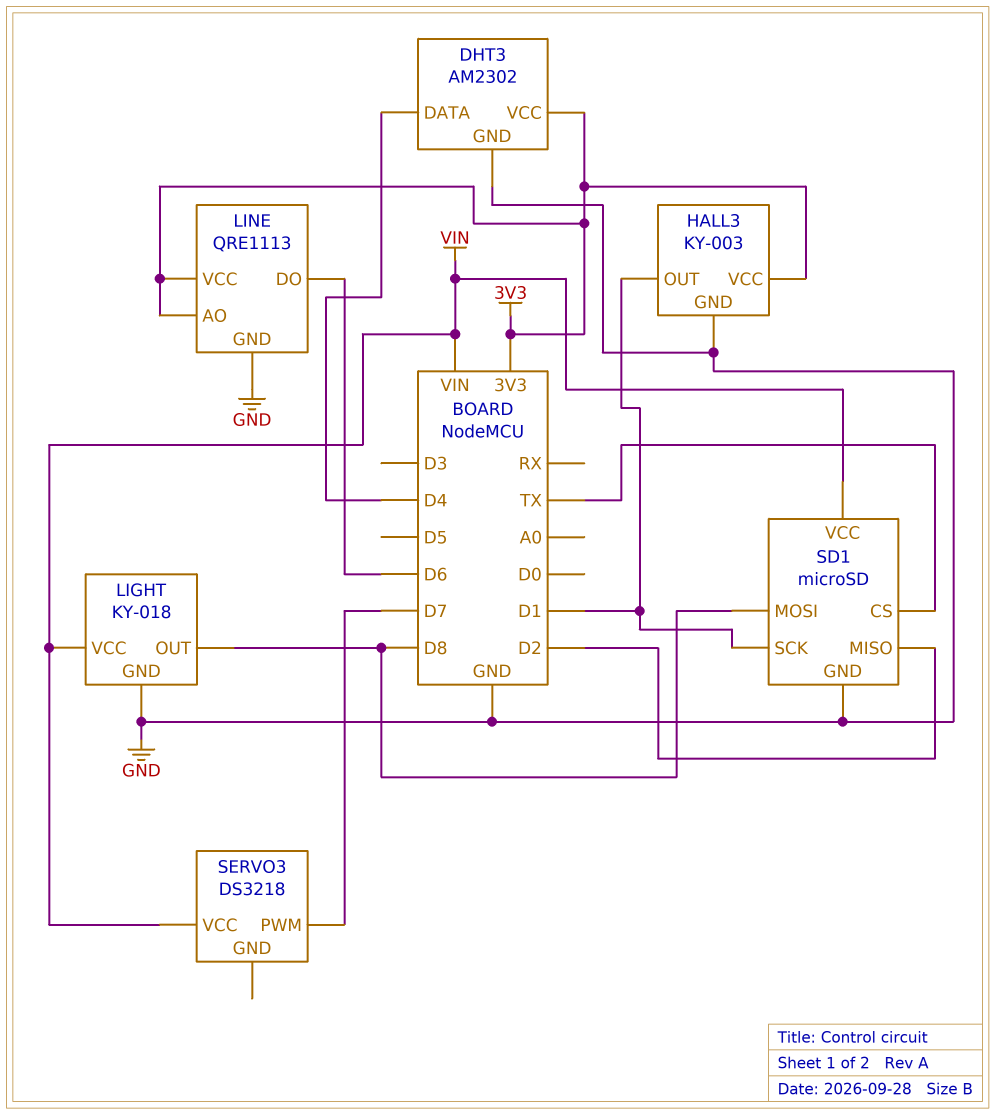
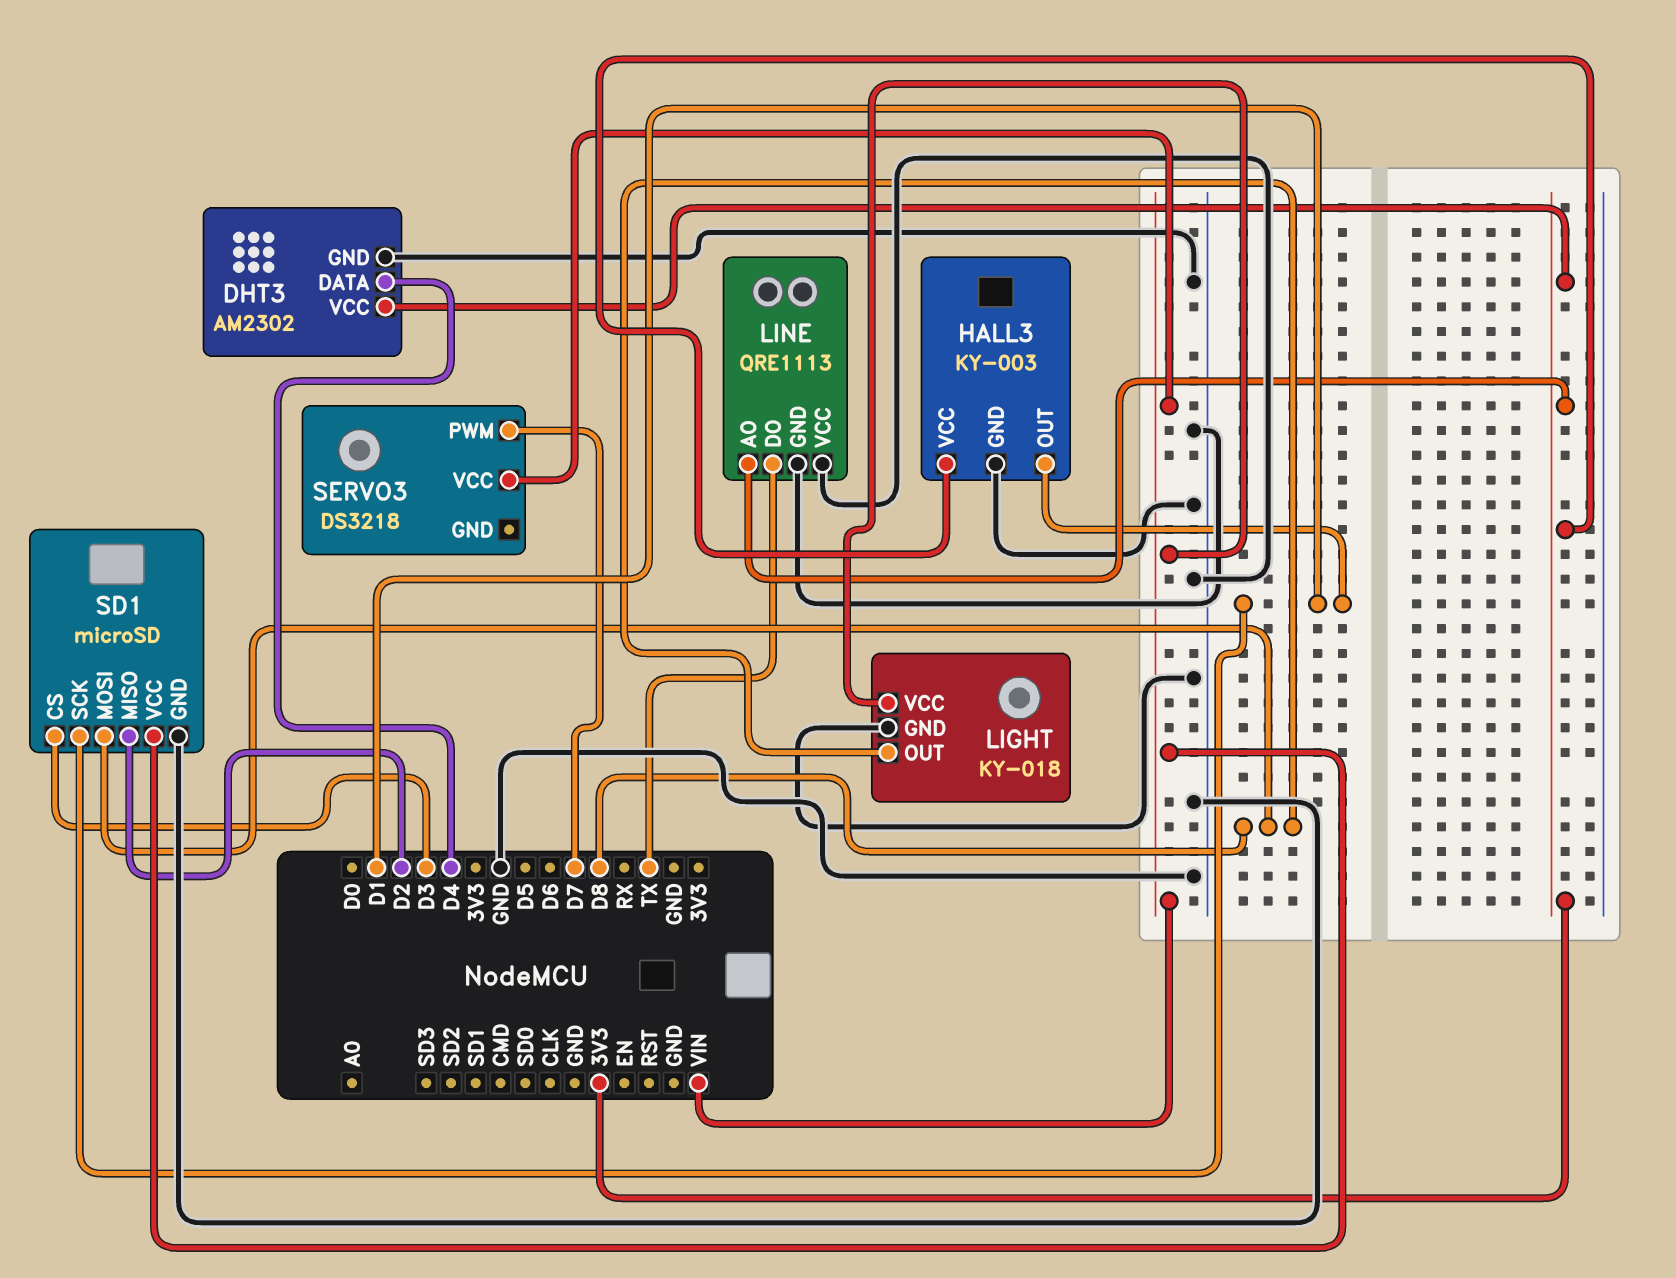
LINE pin DO: D6 -> TX
LINE pin VCC: 3V3 -> GND
SD1 pin CS: TX -> D3

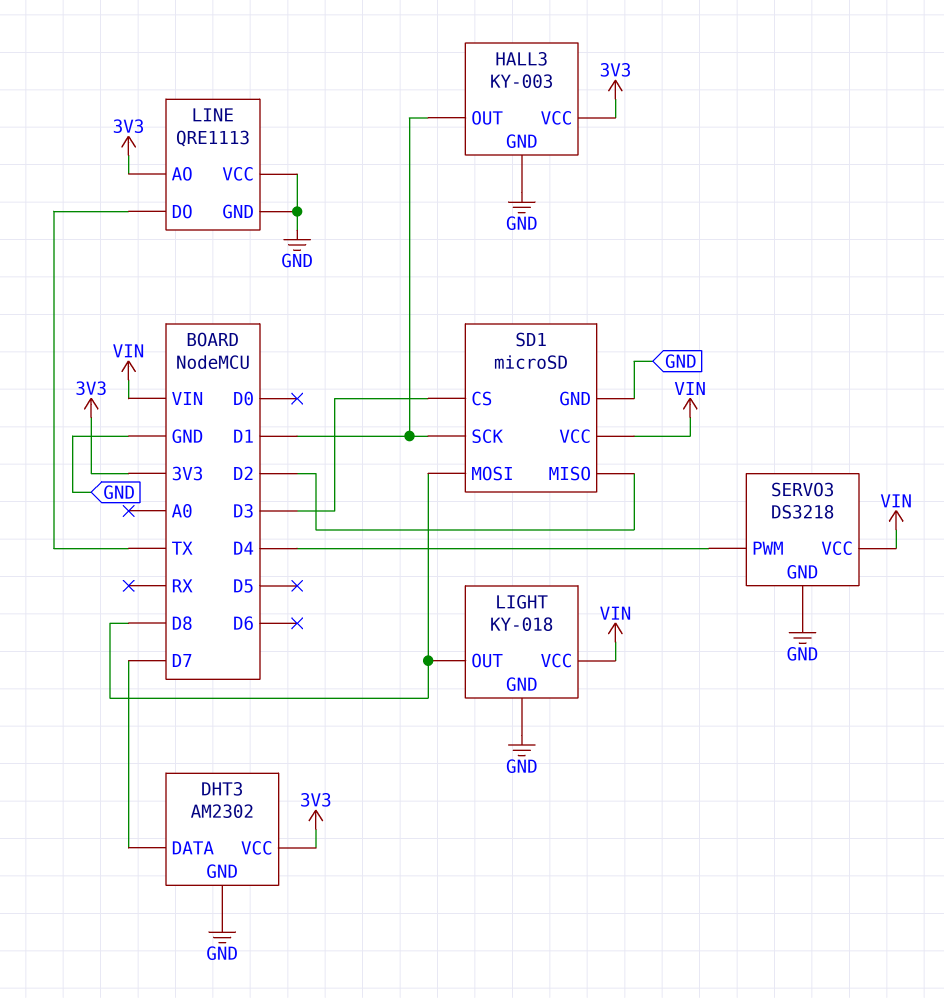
DHT3 pin DATA: D4 -> D7
SERVO3 pin GND: none -> GND
SERVO3 pin PWM: D7 -> D4

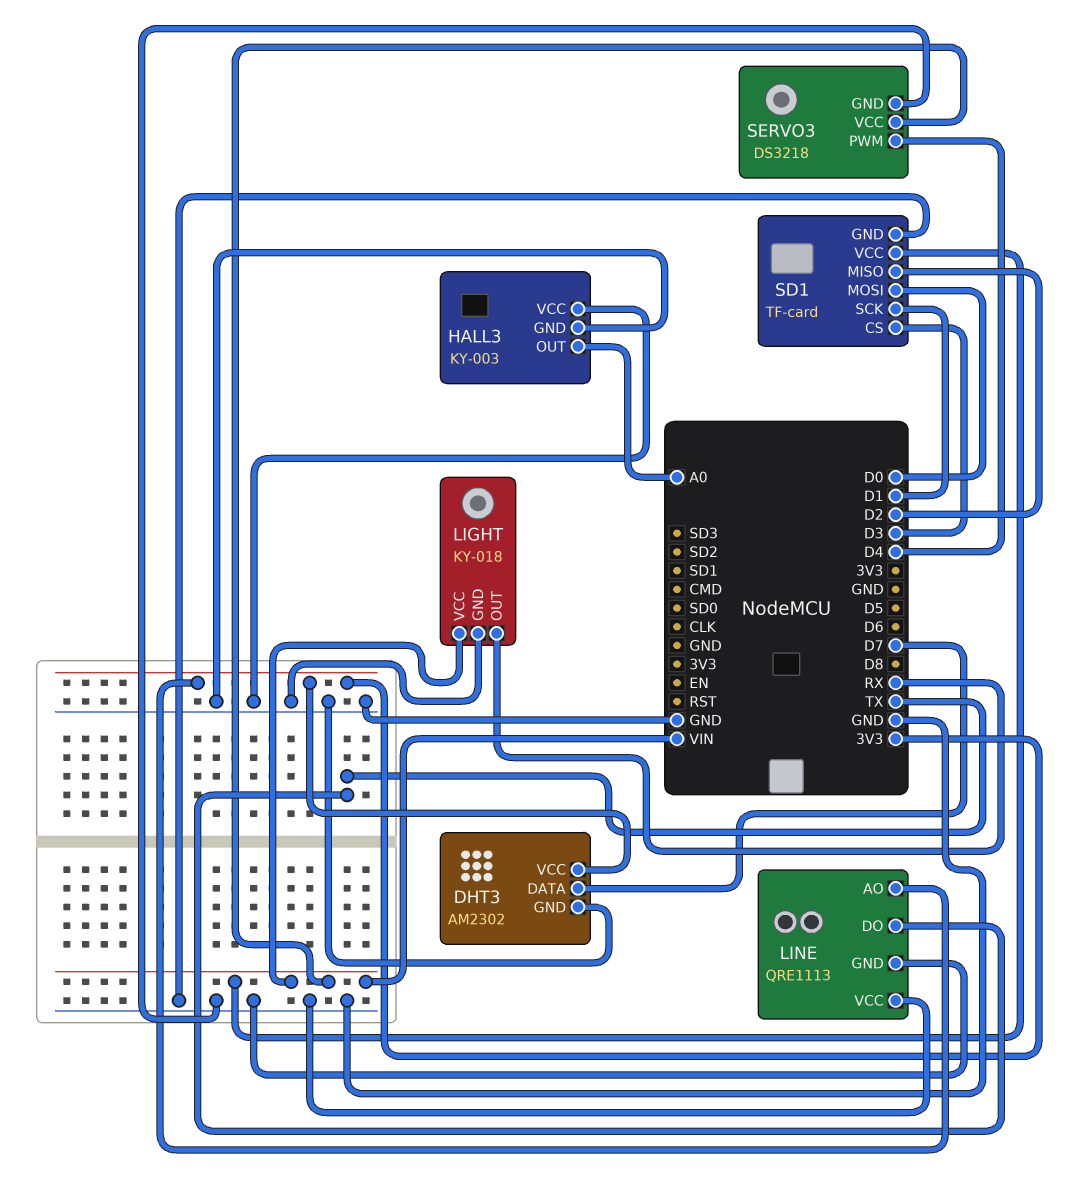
HALL3 pin OUT: D1 -> A0
HALL3 pin VCC: 3V3 -> GND
LIGHT pin OUT: D8 -> RX
SD1: microSD -> TF-card
SD1 pin MOSI: D8 -> D0

